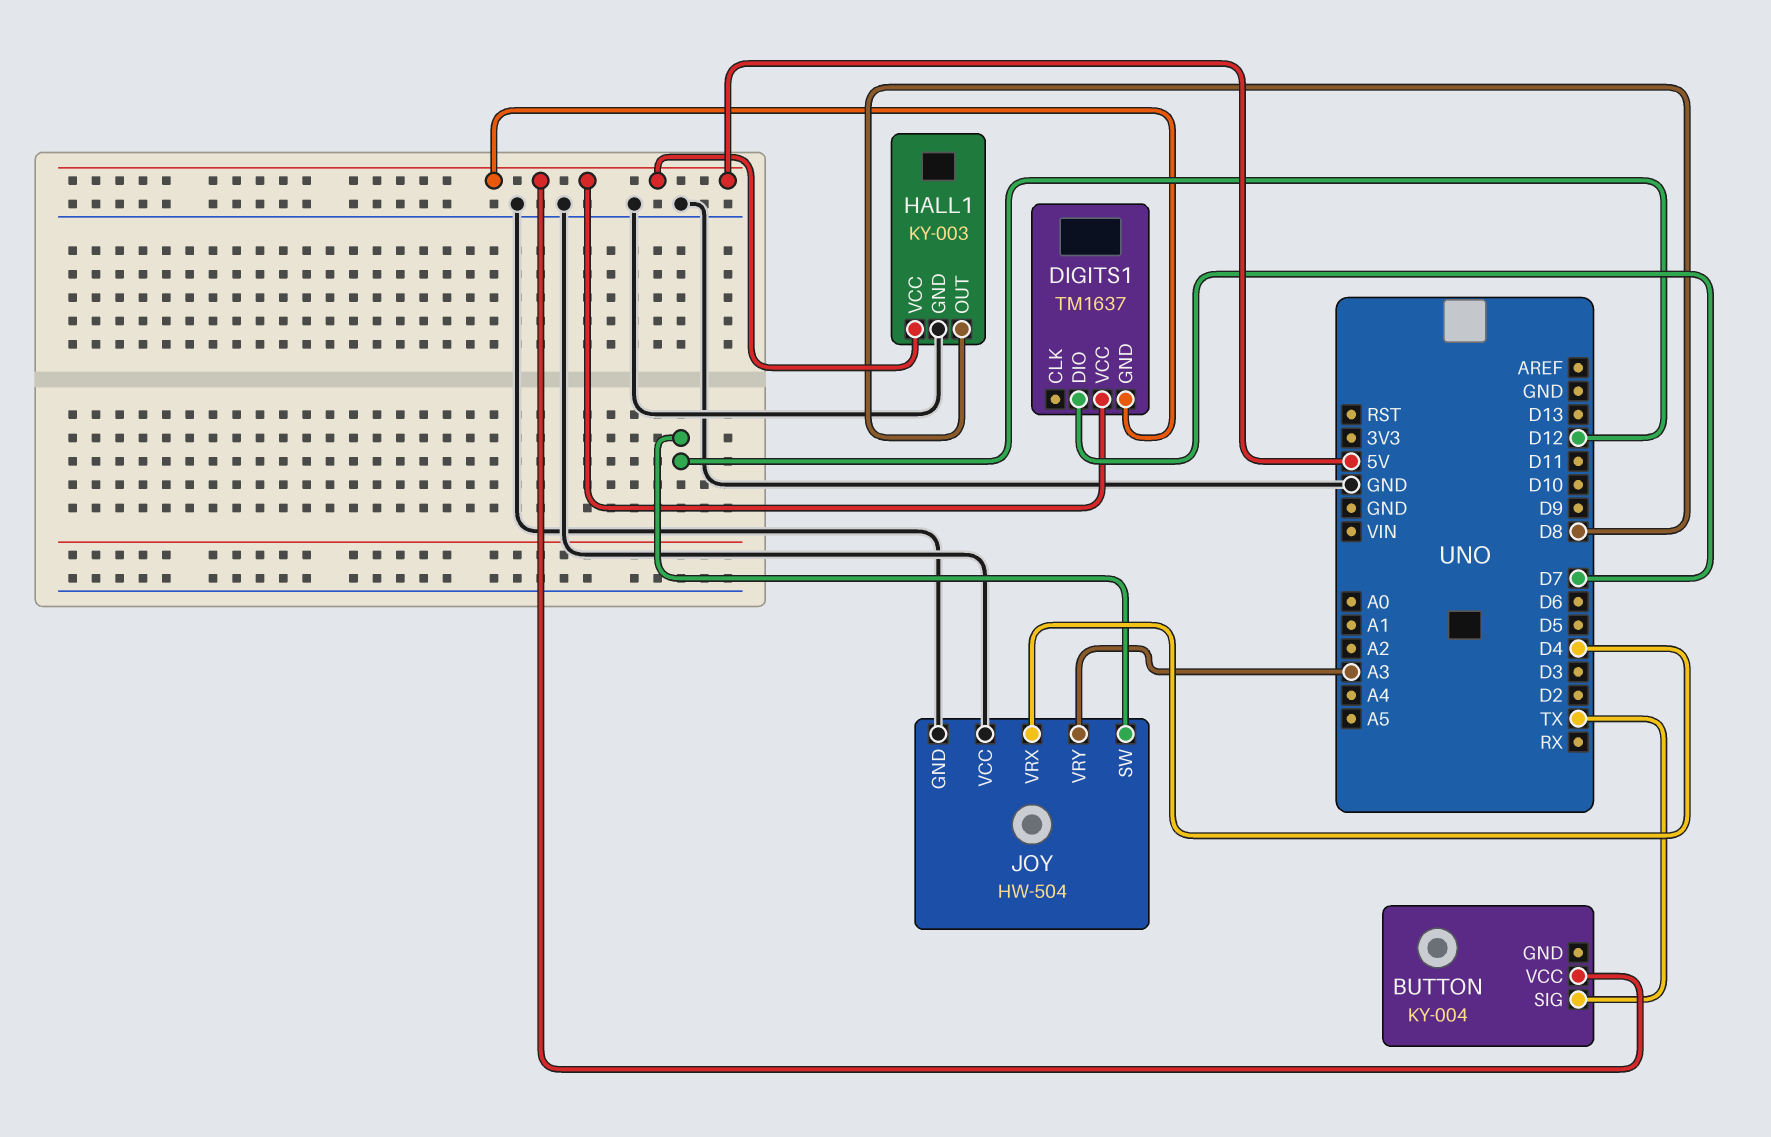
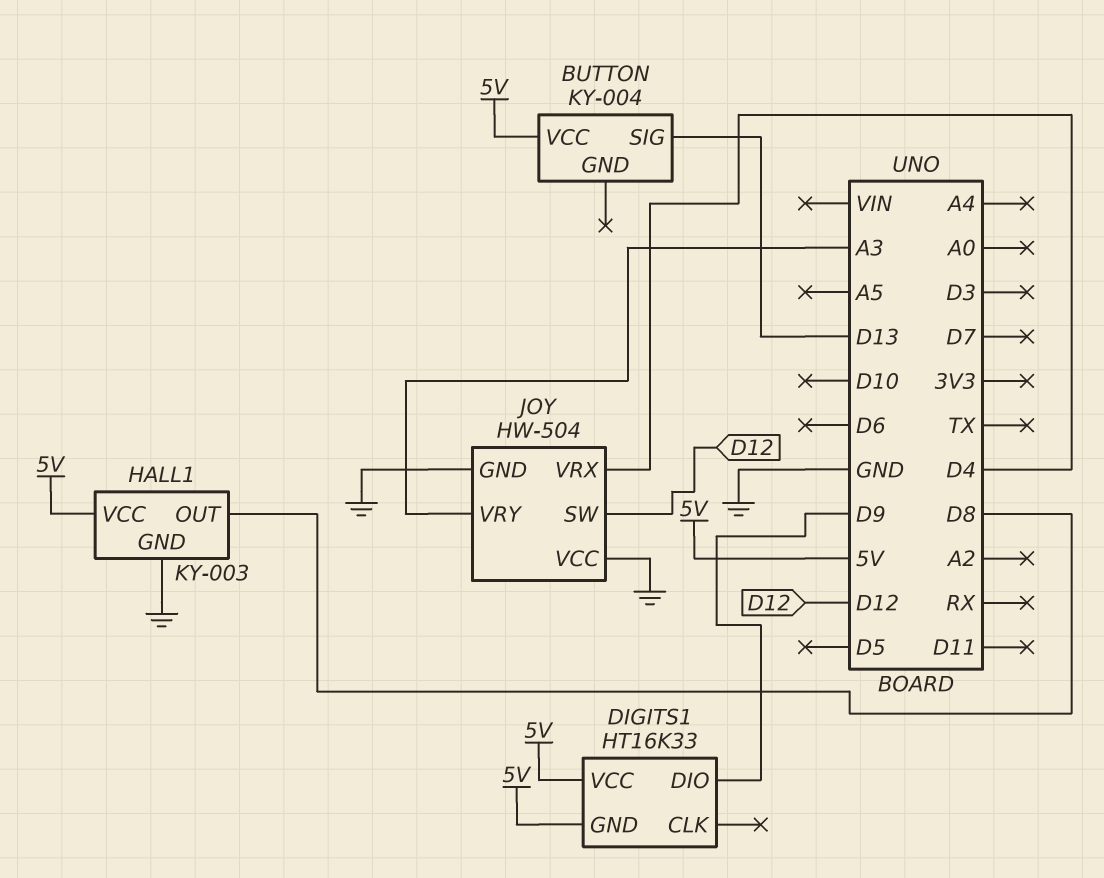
BUTTON pin SIG: TX -> D13
DIGITS1: TM1637 -> HT16K33
DIGITS1 pin DIO: D7 -> D9

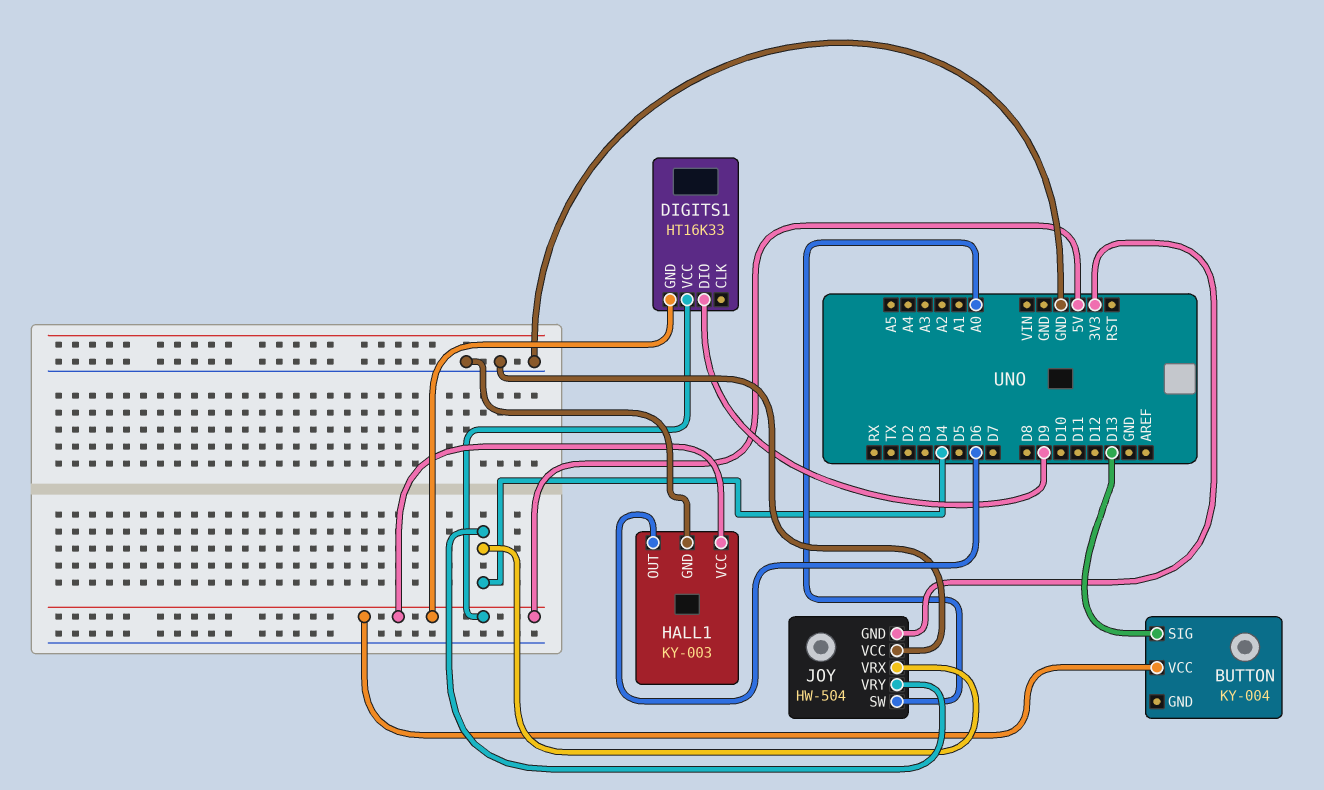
HALL1 pin OUT: D8 -> D6
JOY pin GND: GND -> 3V3
JOY pin SW: D12 -> A0
JOY pin VRY: A3 -> D4

